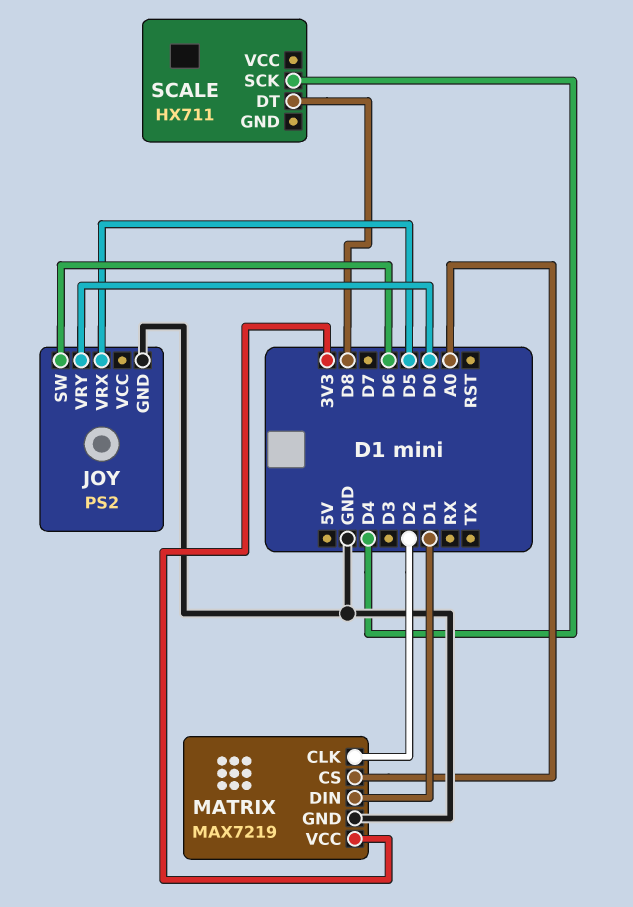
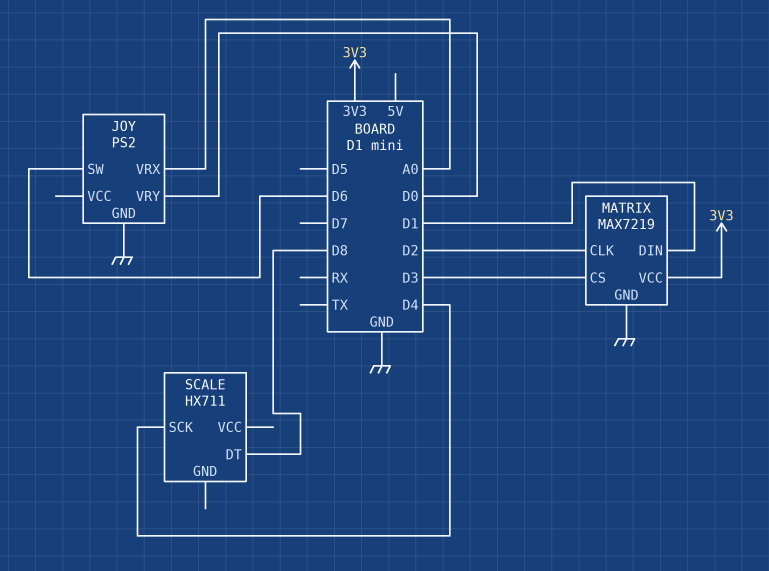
JOY pin VRX: D5 -> A0
MATRIX pin CS: A0 -> D3

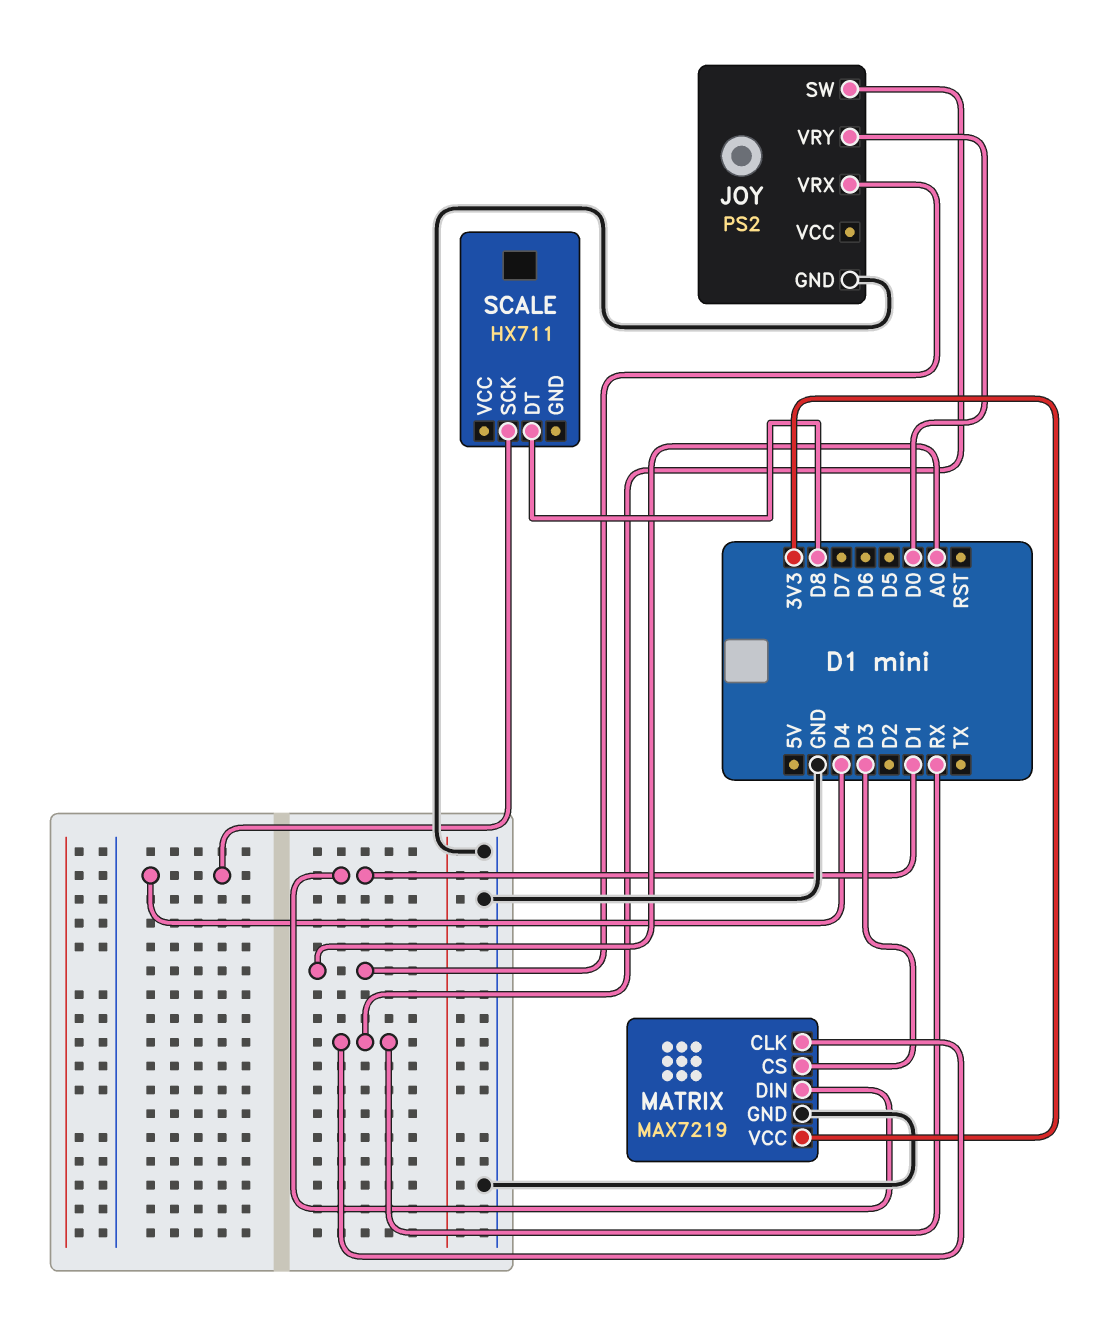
JOY pin SW: D6 -> RX
MATRIX pin CLK: D2 -> RX

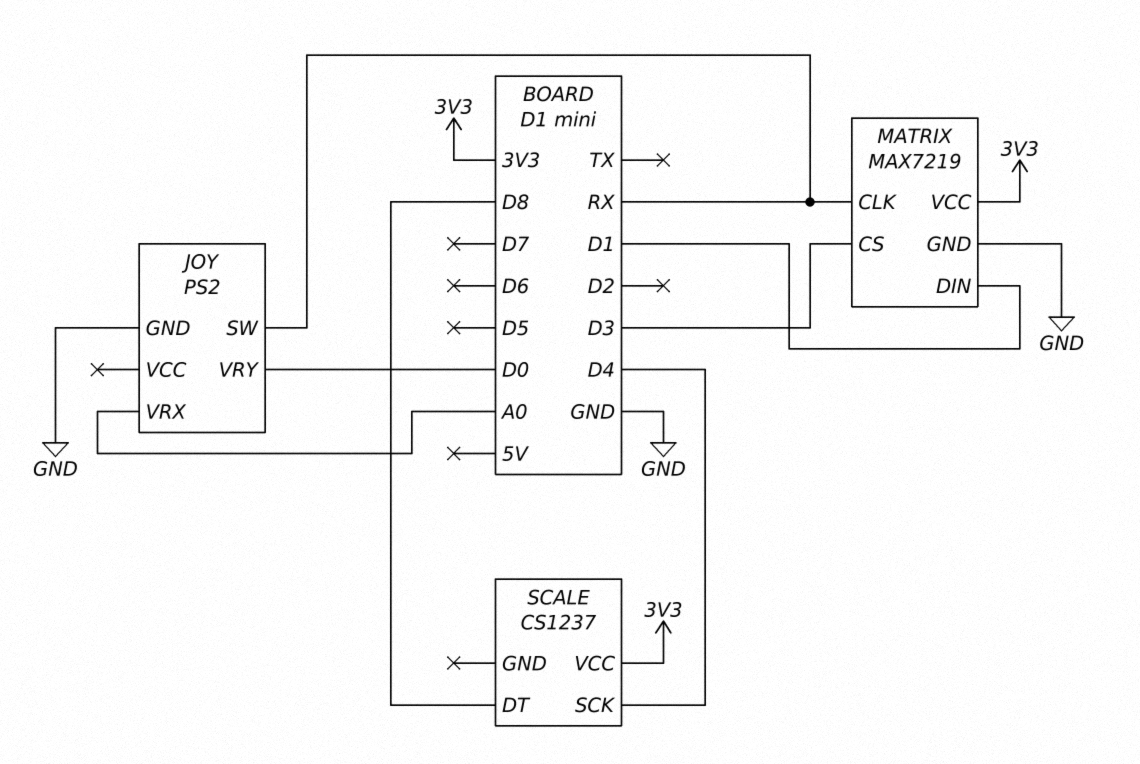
SCALE: HX711 -> CS1237
SCALE pin VCC: none -> 3V3

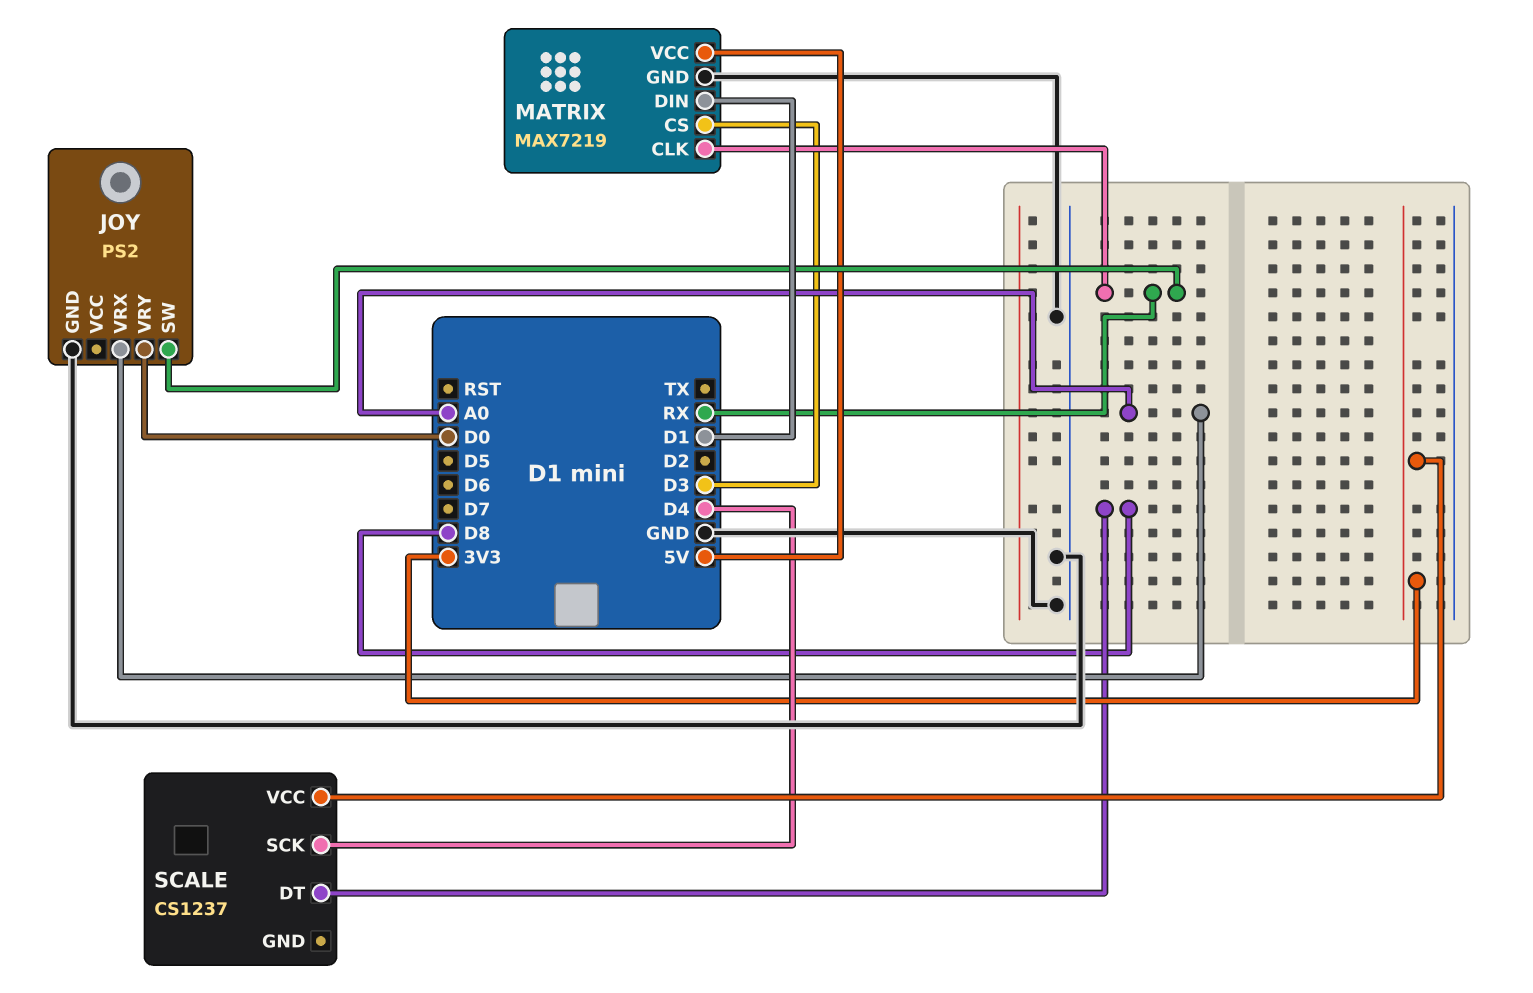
MATRIX pin VCC: 3V3 -> 5V

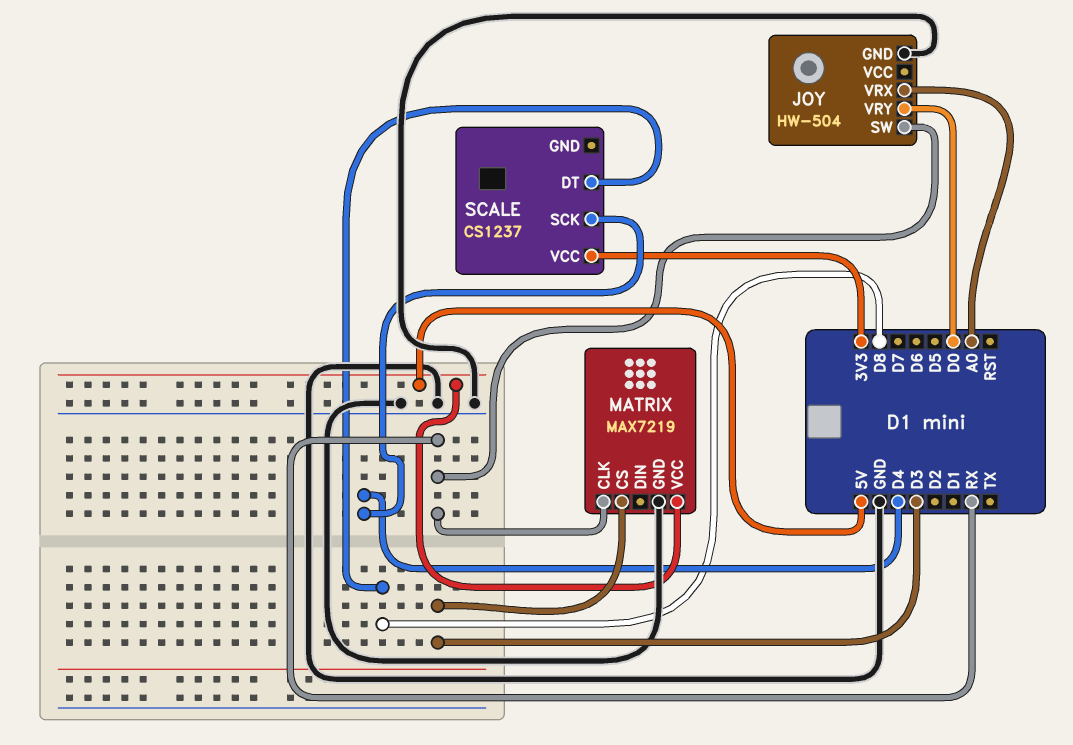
JOY: PS2 -> HW-504
MATRIX pin DIN: D1 -> none

